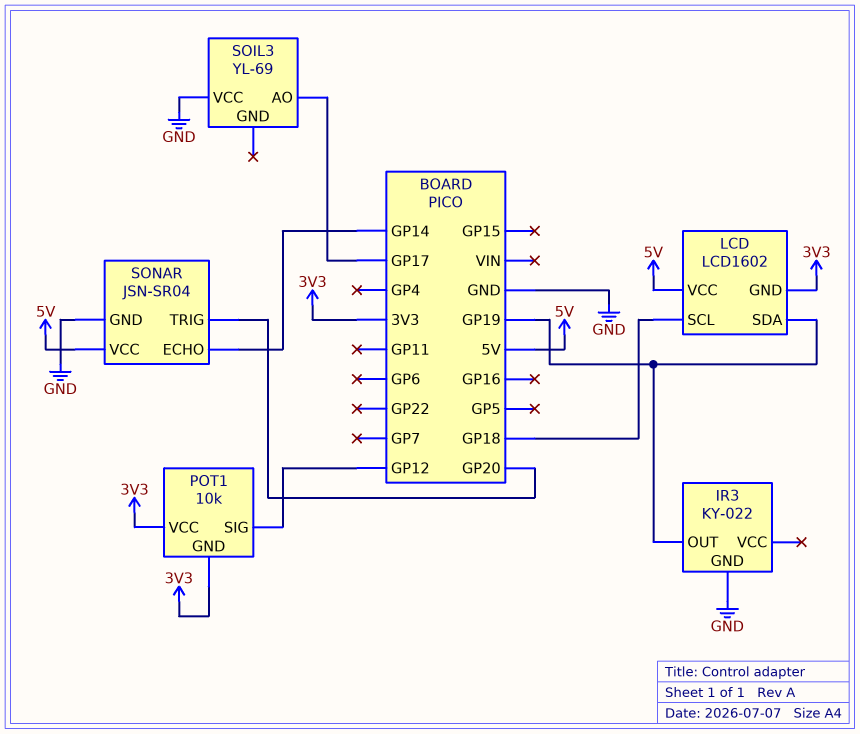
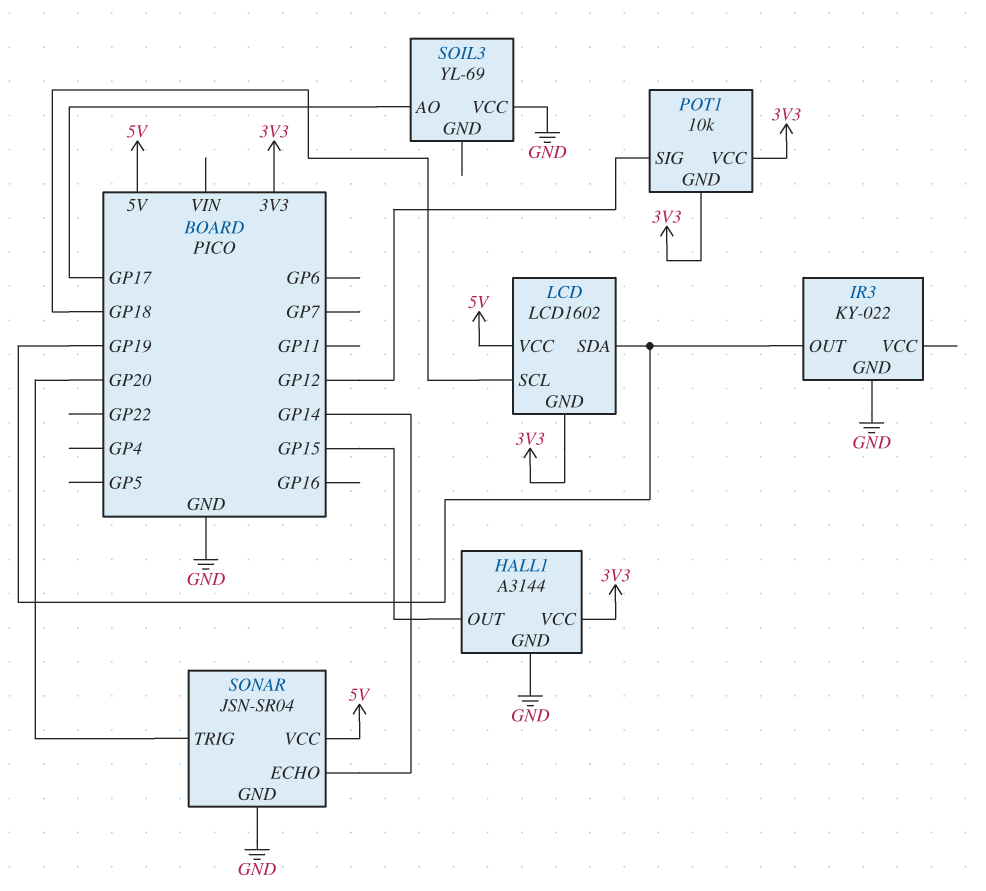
HALL1: none -> A3144
HALL1 pin GND: none -> GND
HALL1 pin OUT: none -> GP15
HALL1 pin VCC: none -> 3V3

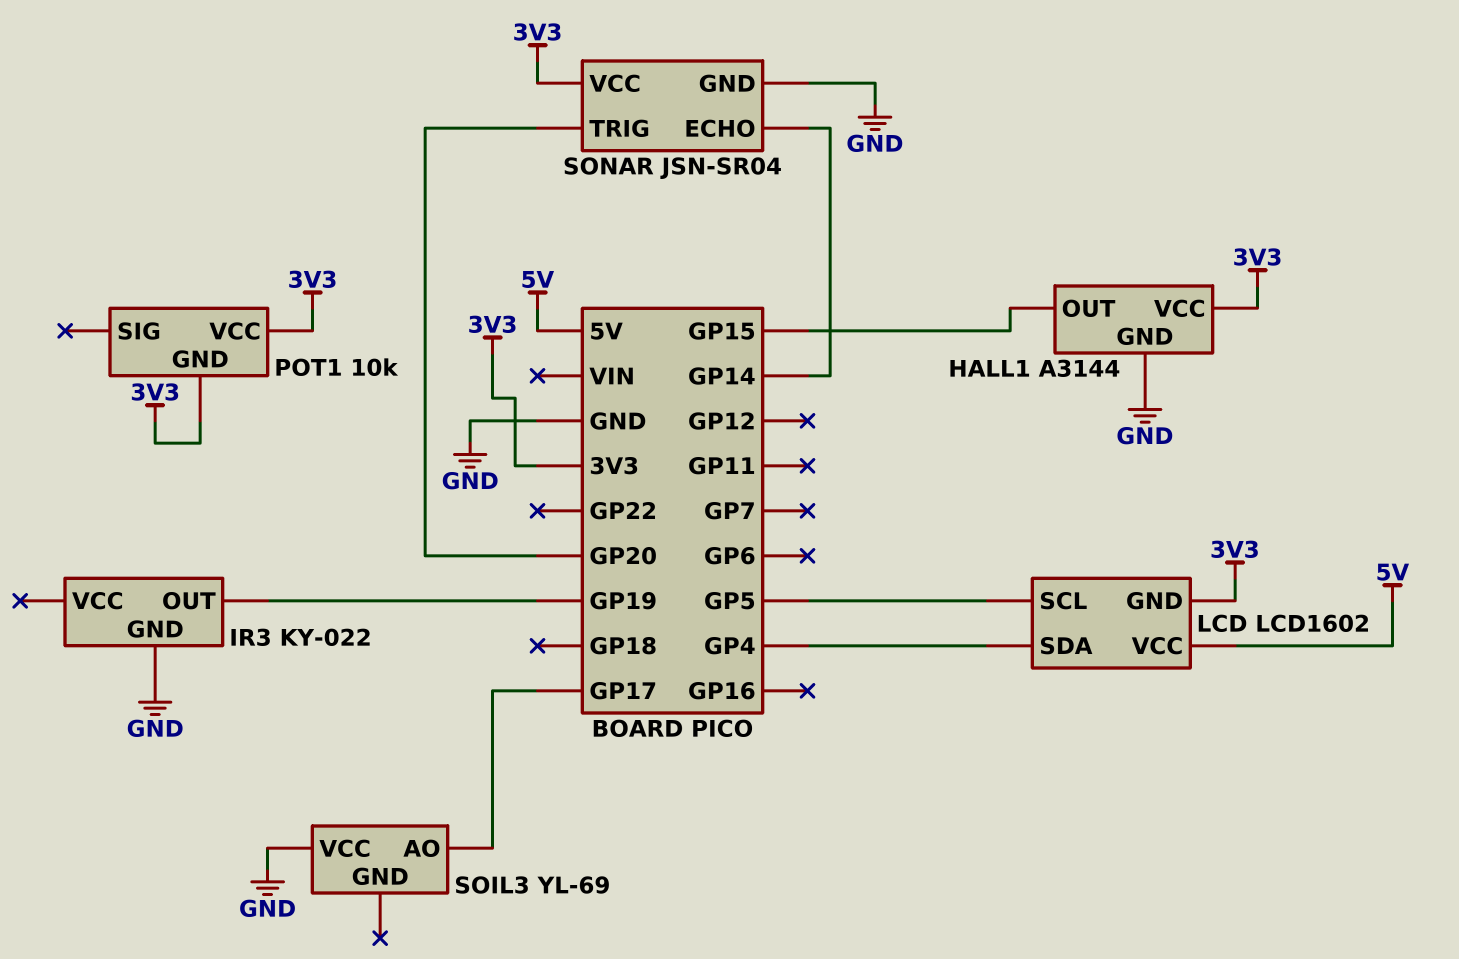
LCD pin SCL: GP18 -> GP5
LCD pin SDA: GP19 -> GP4
POT1 pin SIG: GP12 -> none
SONAR pin VCC: 5V -> 3V3

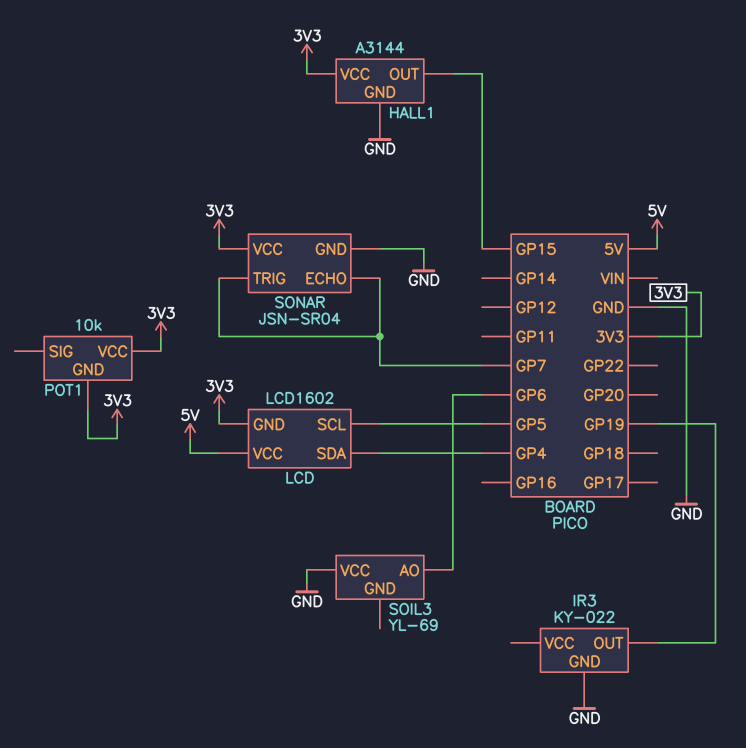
SOIL3 pin AO: GP17 -> GP6
SONAR pin ECHO: GP14 -> GP7
SONAR pin TRIG: GP20 -> GP7

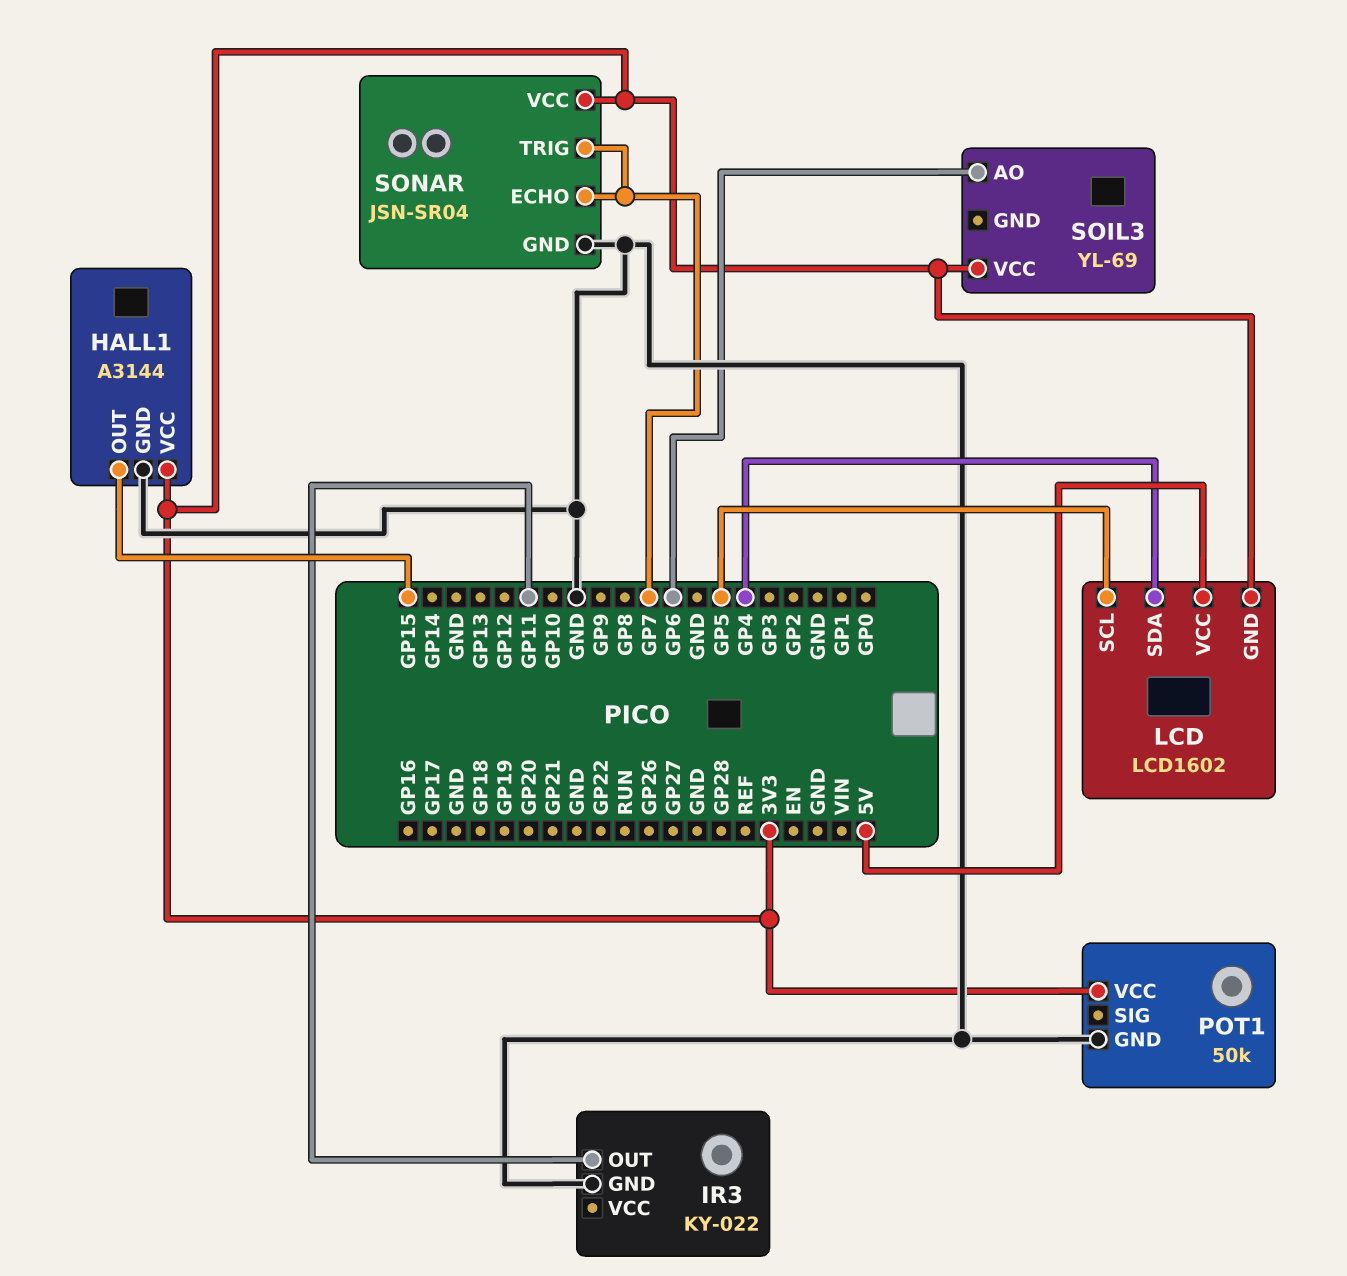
IR3 pin OUT: GP19 -> GP11
POT1: 10k -> 50k
POT1 pin GND: 3V3 -> GND
SOIL3 pin VCC: GND -> 3V3

